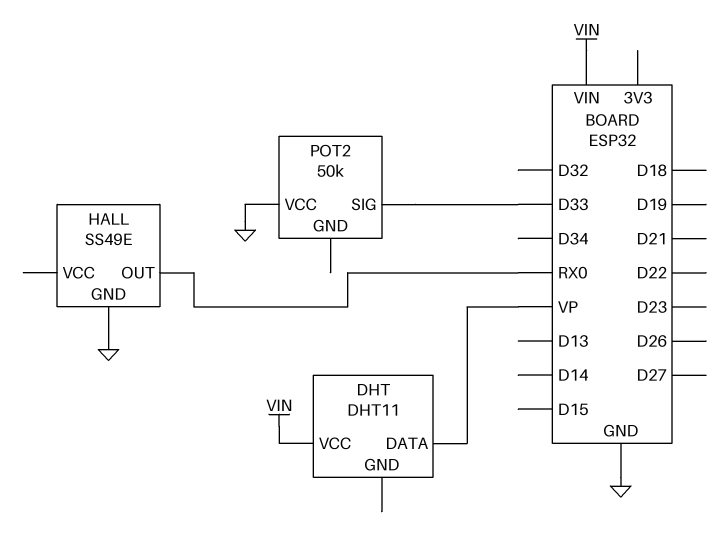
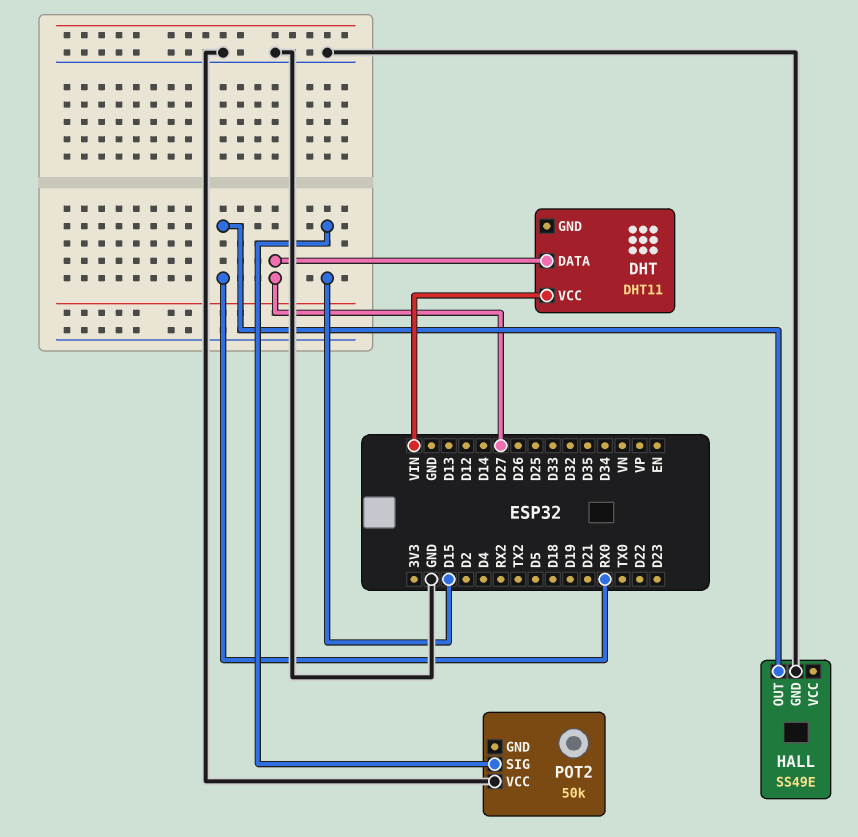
DHT pin DATA: VP -> D27
POT2 pin SIG: D33 -> D15

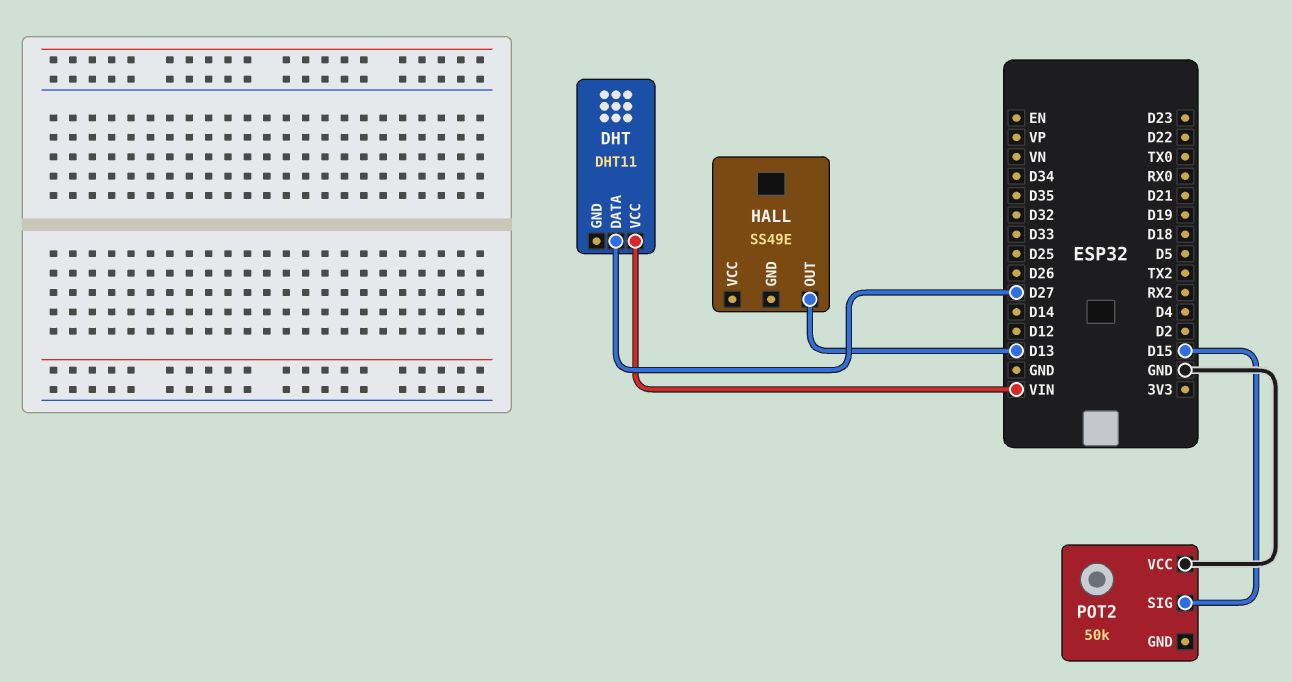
HALL pin GND: GND -> none
HALL pin OUT: RX0 -> D13

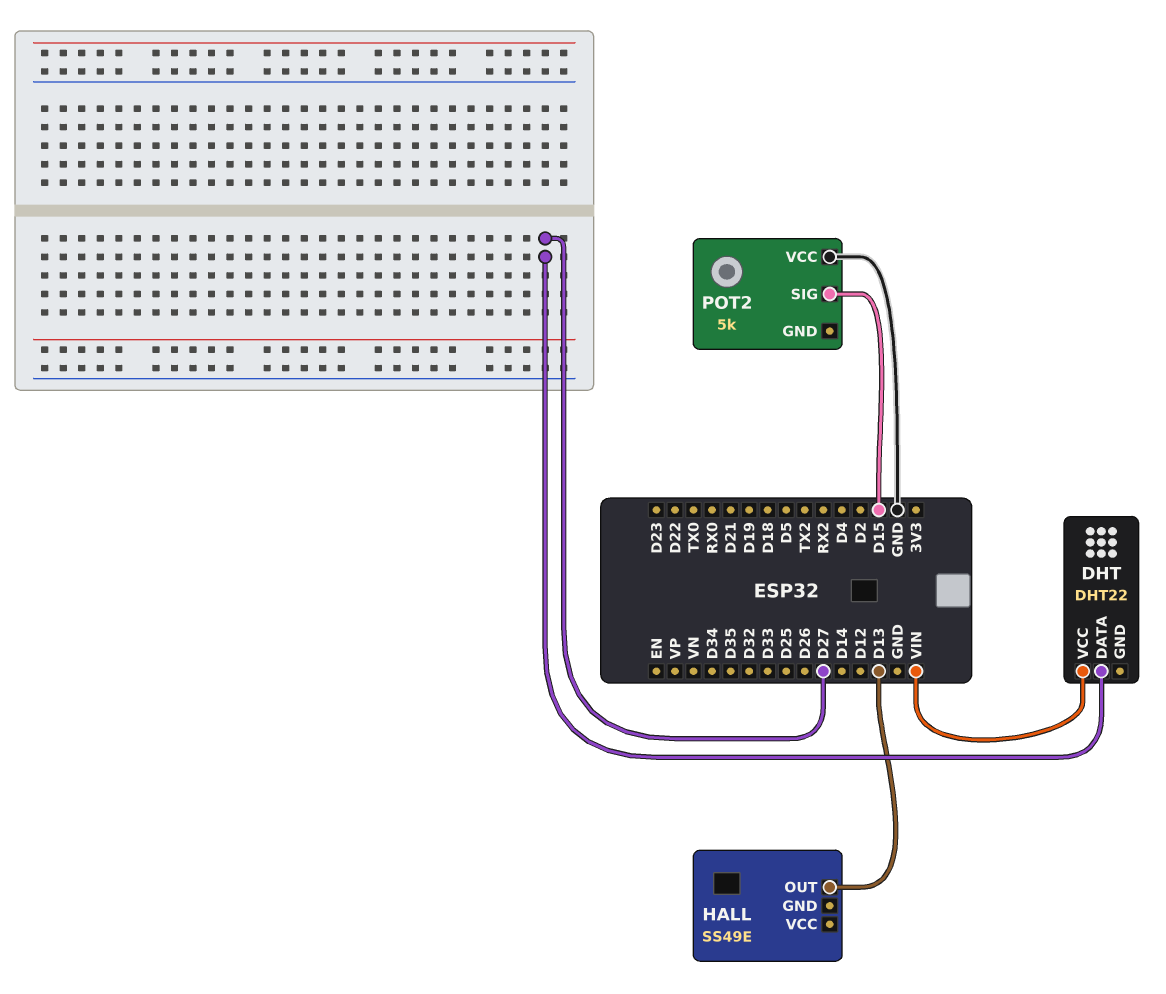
DHT: DHT11 -> DHT22
POT2: 50k -> 5k

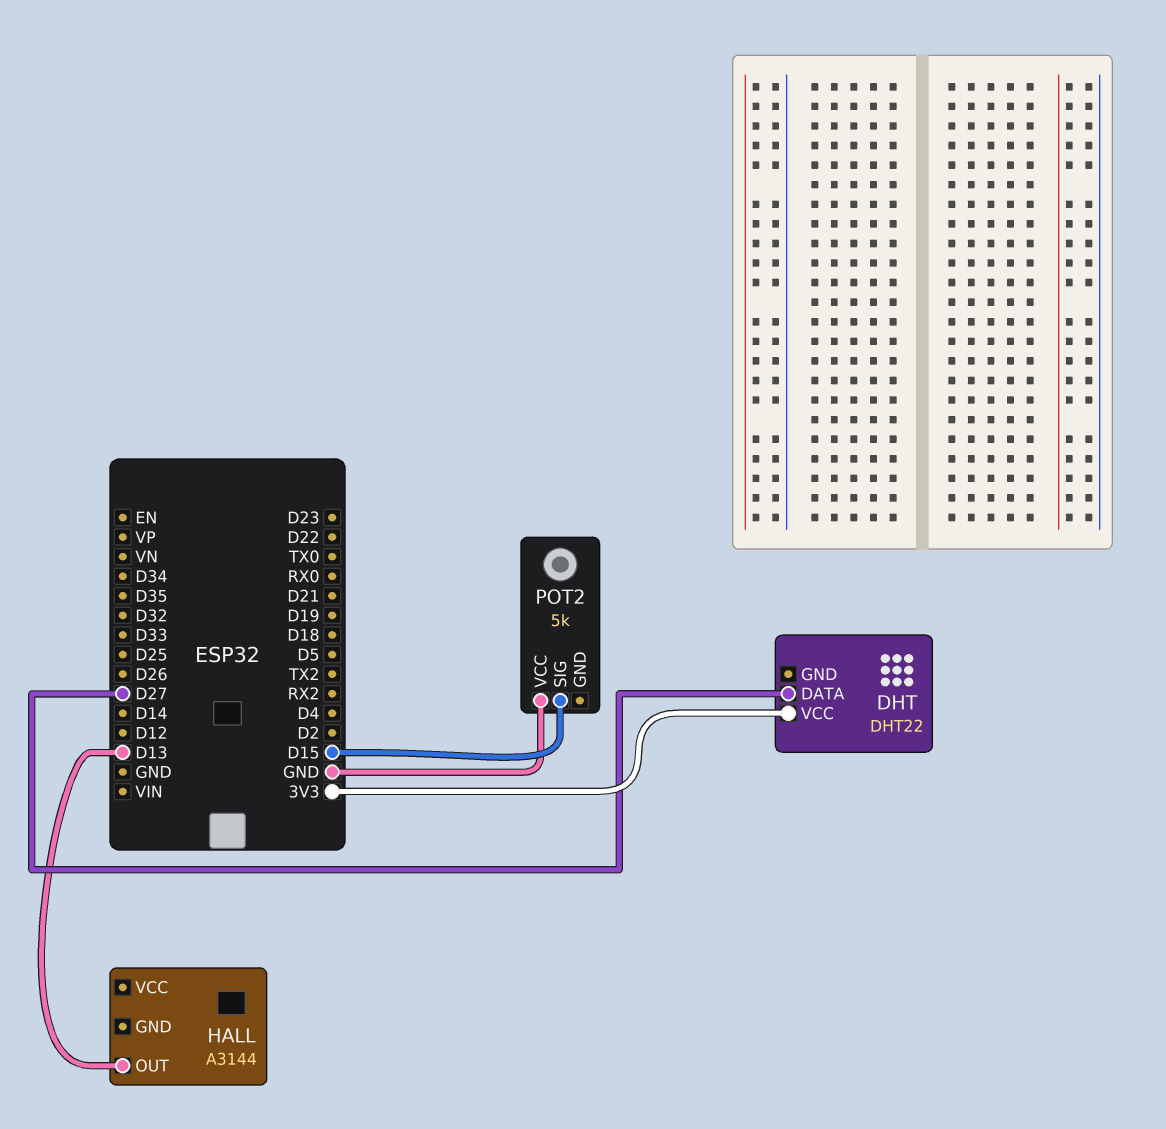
DHT pin VCC: VIN -> 3V3
HALL: SS49E -> A3144

